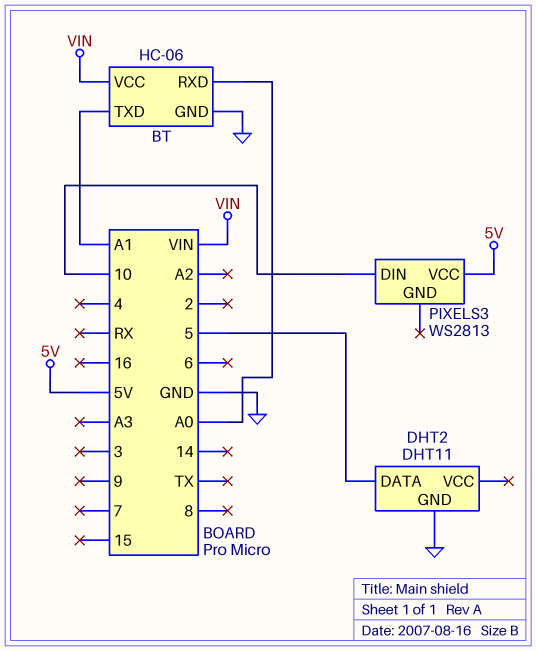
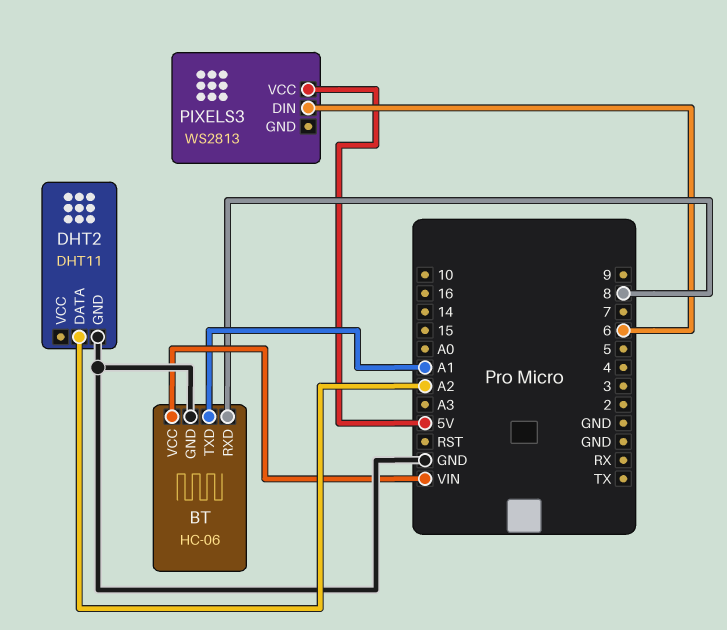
BT pin RXD: A0 -> 8
DHT2 pin DATA: 5 -> A2
PIXELS3 pin DIN: 10 -> 6

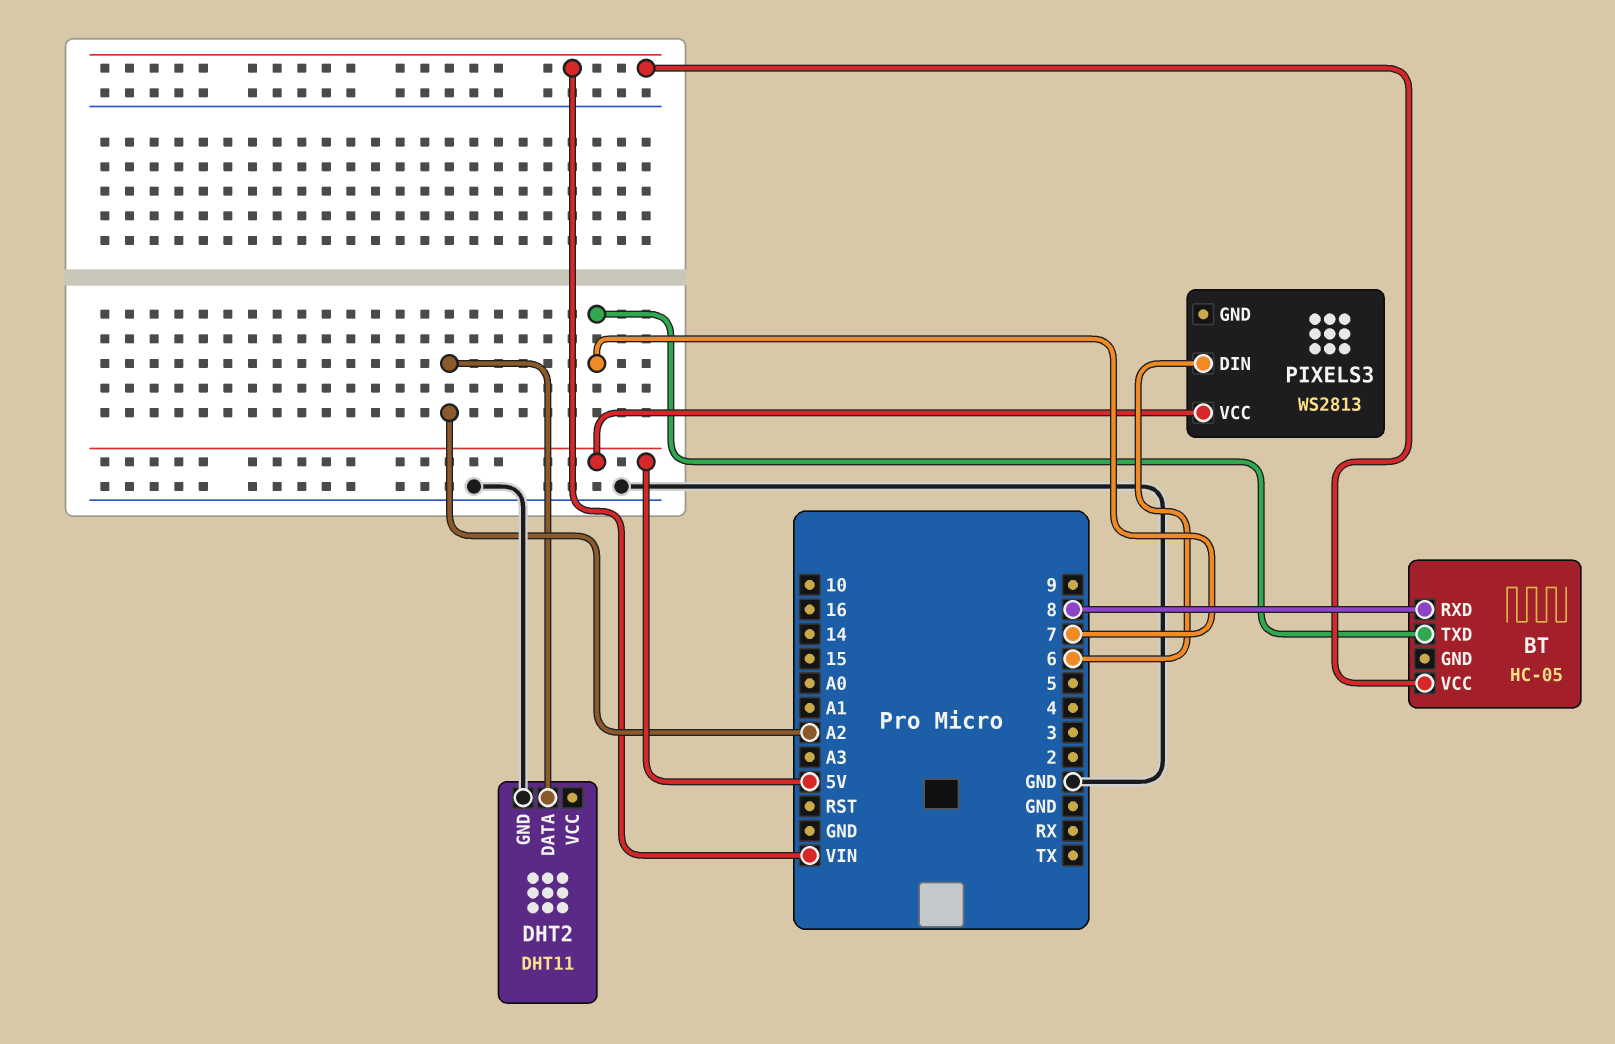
BT: HC-06 -> HC-05
BT pin GND: GND -> none
BT pin TXD: A1 -> 7

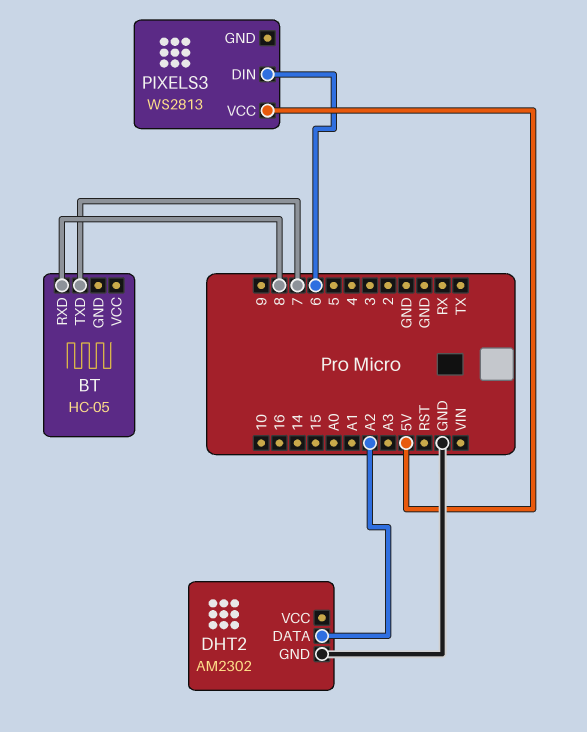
BT pin VCC: VIN -> none
DHT2: DHT11 -> AM2302

